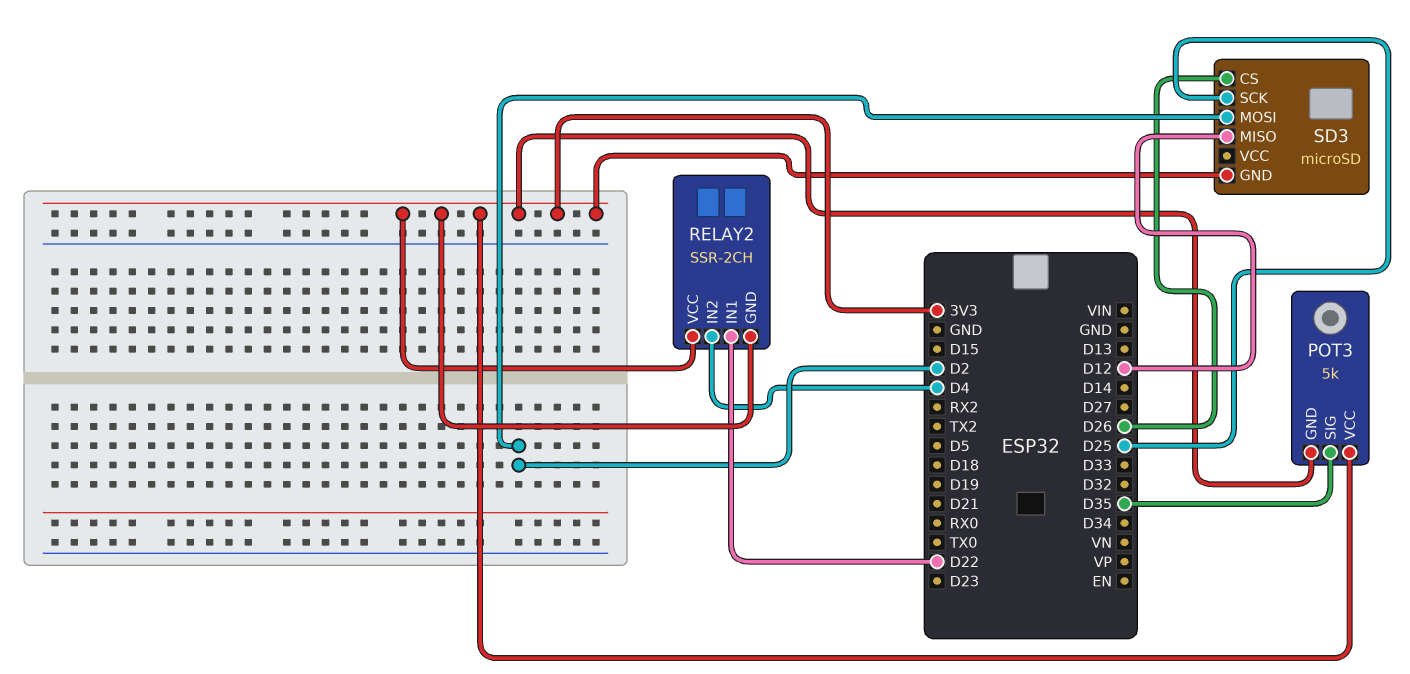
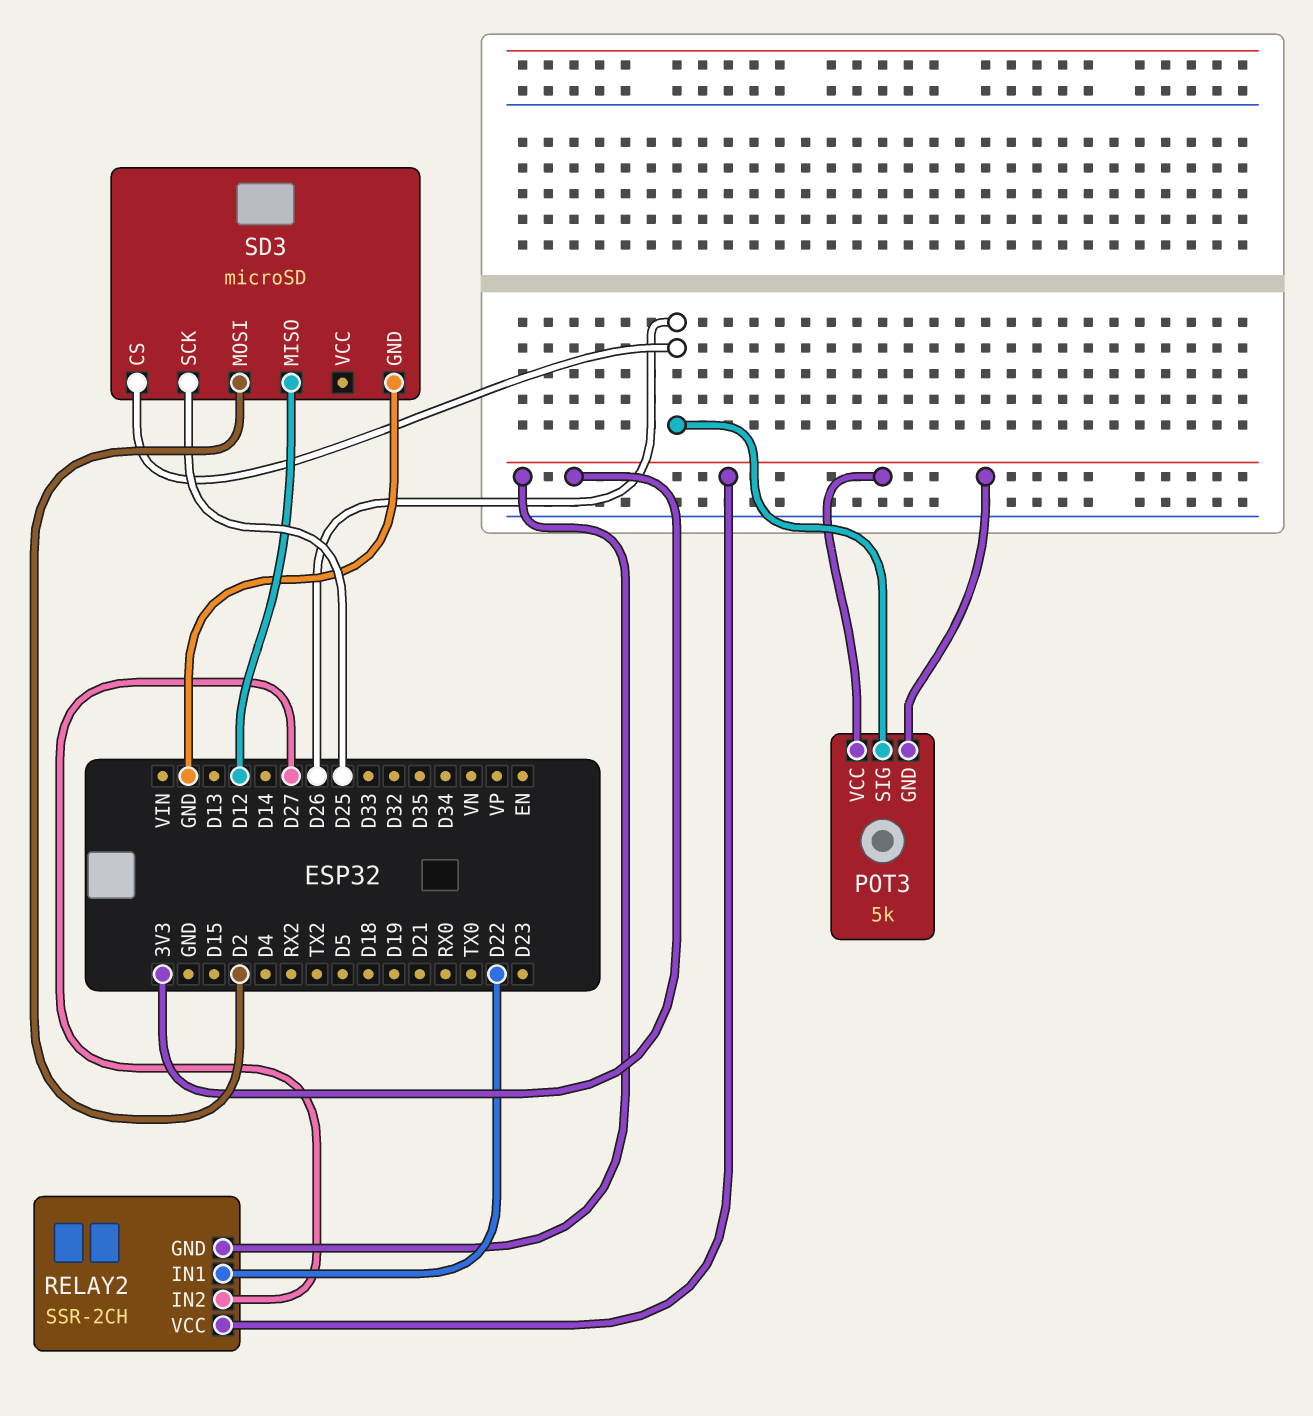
POT3 pin SIG: D35 -> D26
RELAY2 pin IN2: D4 -> D27
SD3 pin GND: 3V3 -> GND

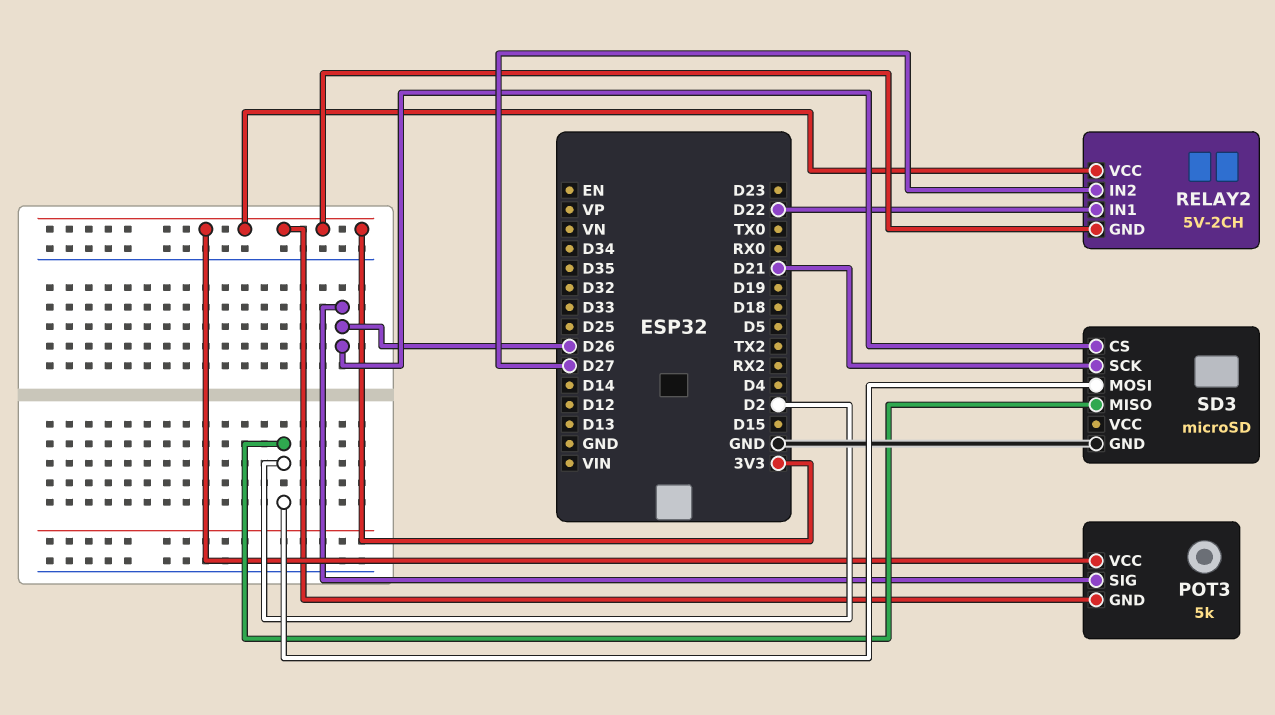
RELAY2: SSR-2CH -> 5V-2CH
SD3 pin MISO: D12 -> D2
SD3 pin SCK: D25 -> D21

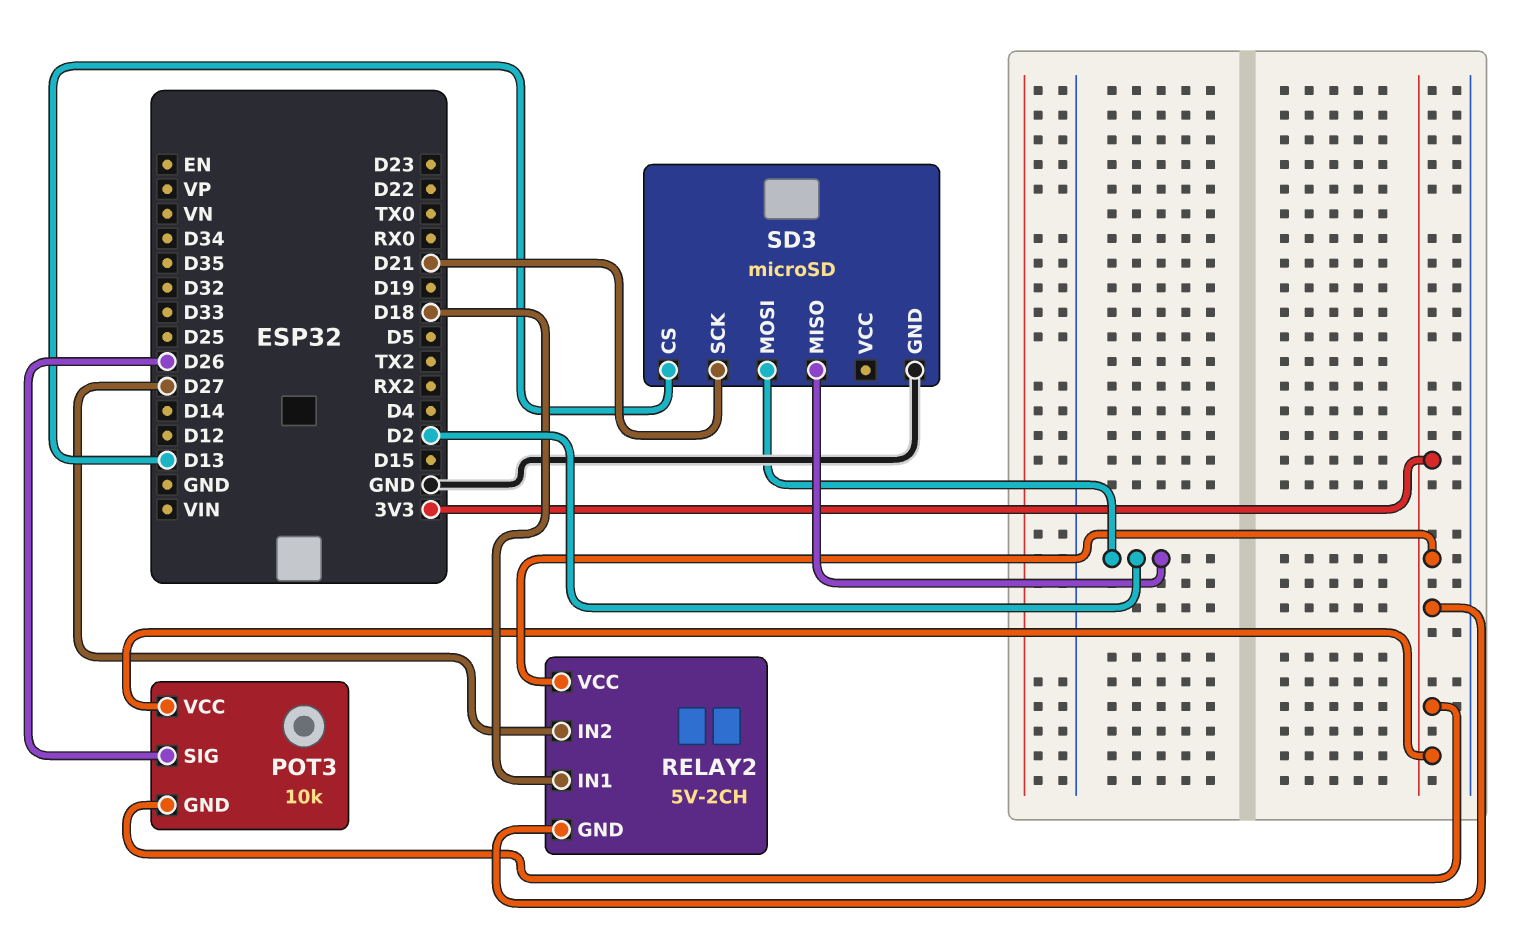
POT3: 5k -> 10k
RELAY2 pin IN1: D22 -> D18
SD3 pin CS: D26 -> D13

